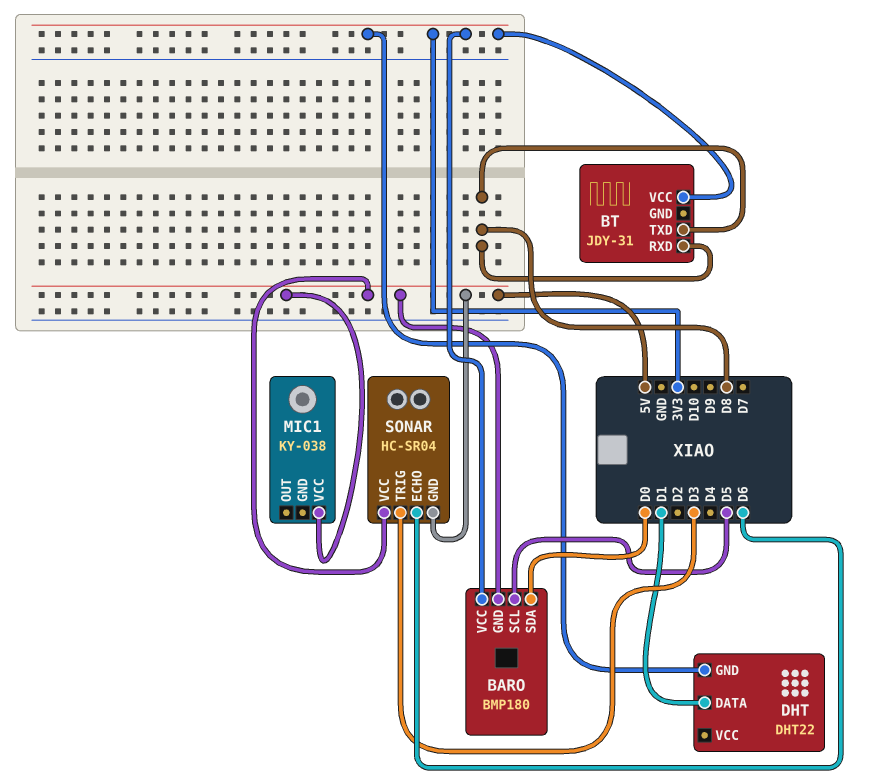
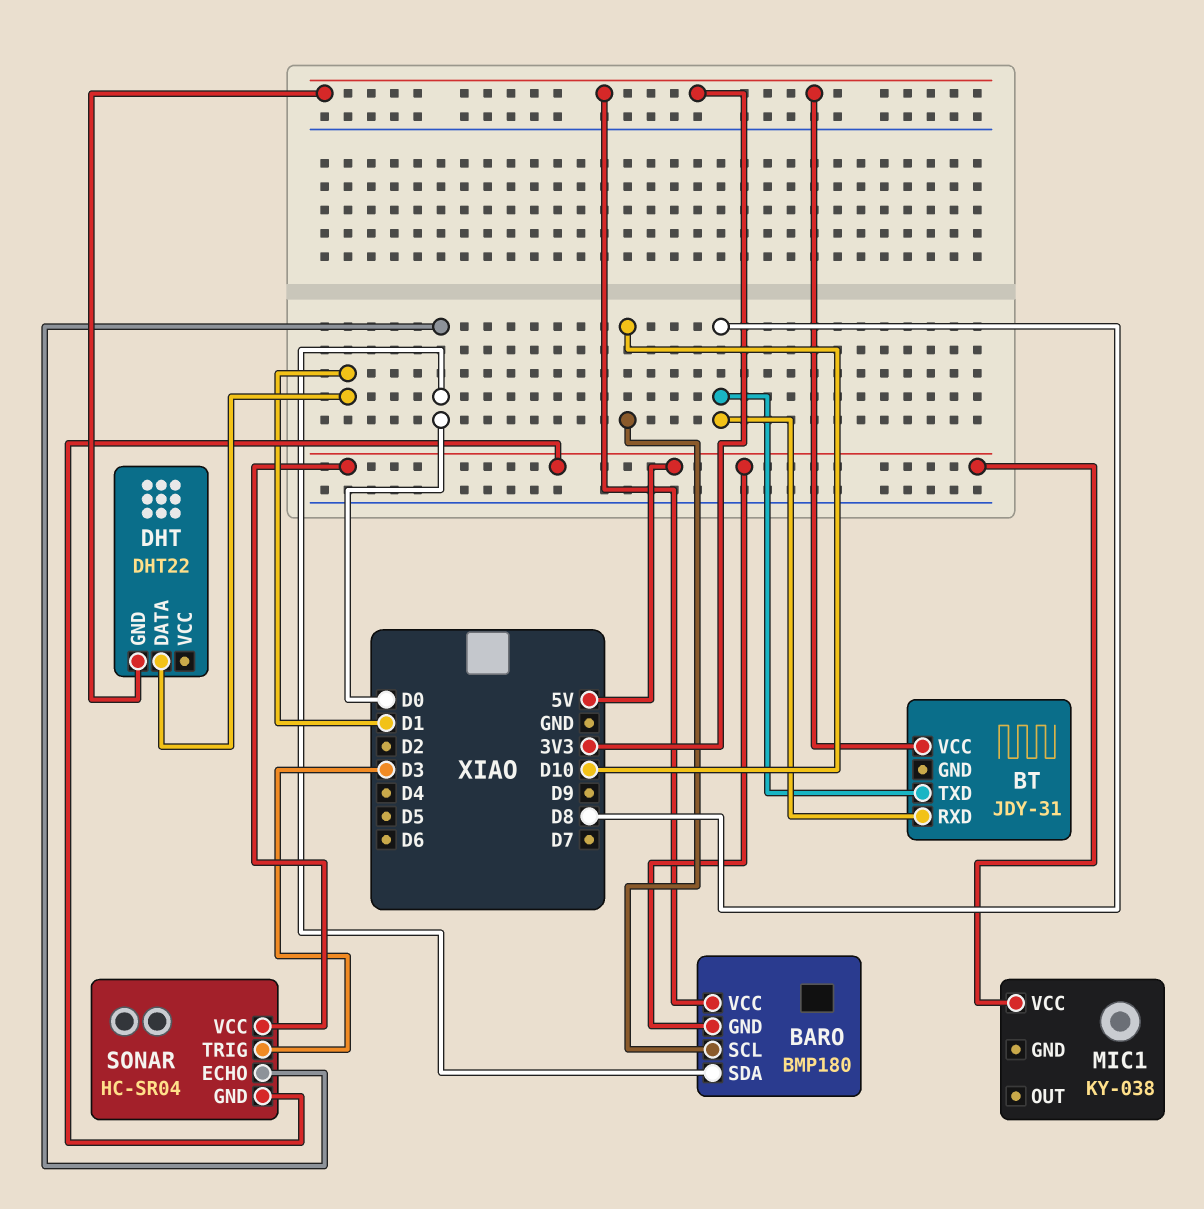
BARO pin SCL: D5 -> D10
SONAR pin ECHO: D6 -> D0

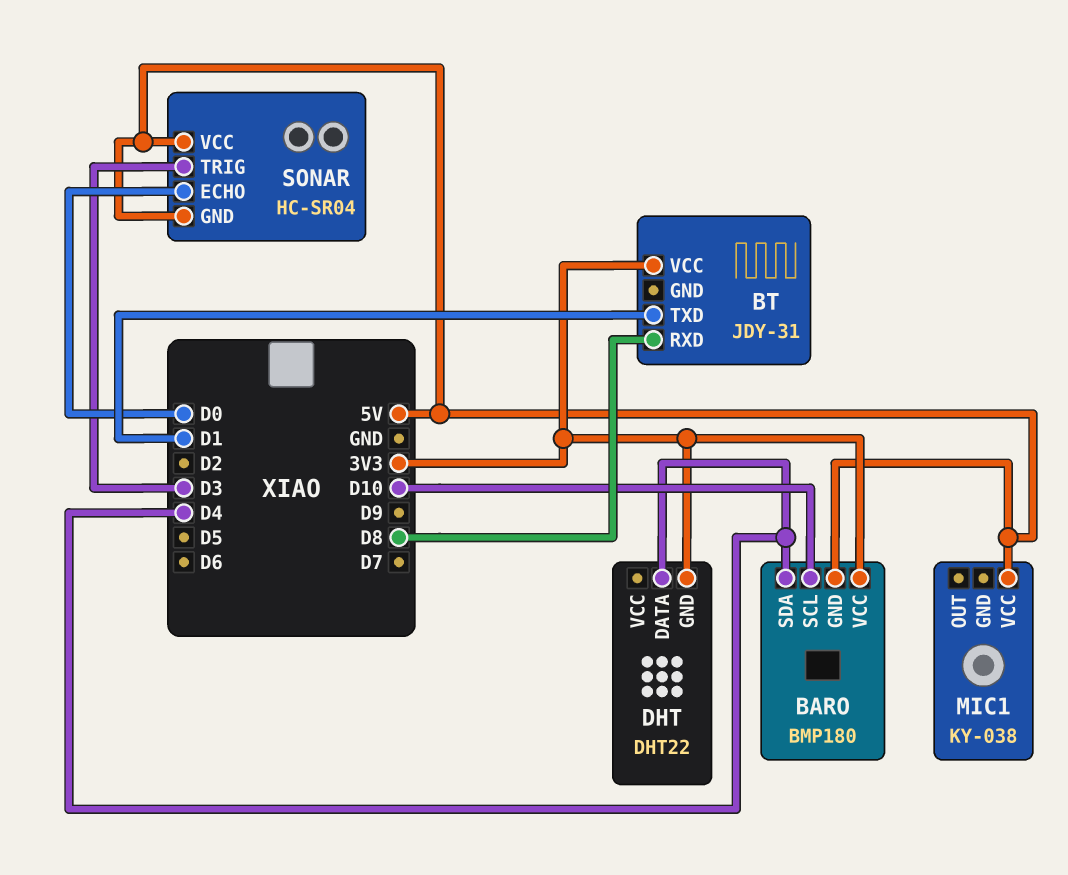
BARO pin SDA: D0 -> D4
BT pin TXD: D8 -> D1
DHT pin DATA: D1 -> D4

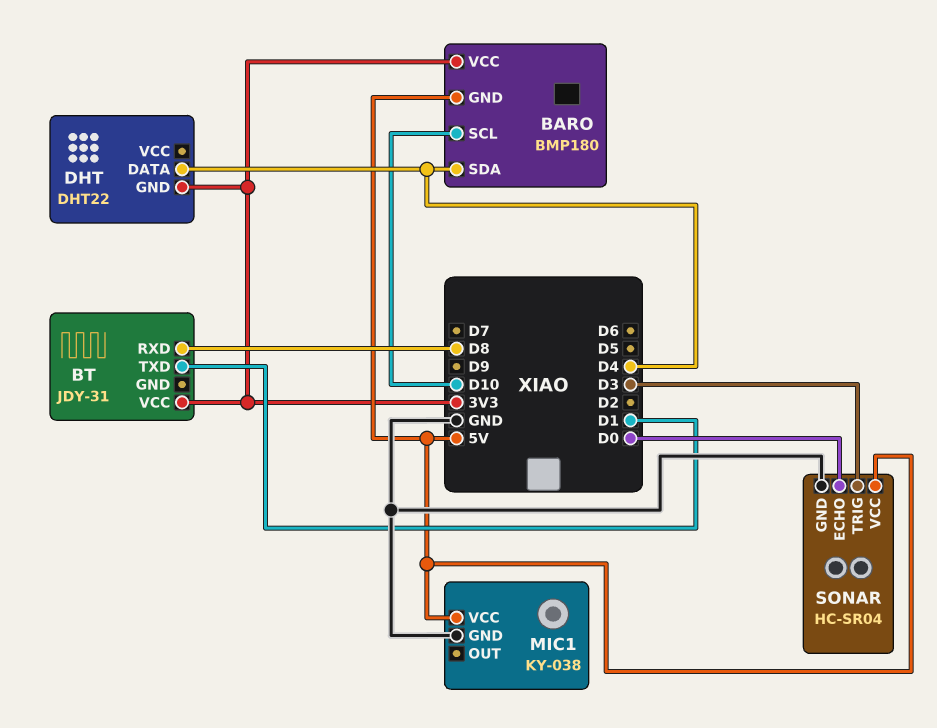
MIC1 pin GND: none -> GND
SONAR pin GND: 5V -> GND

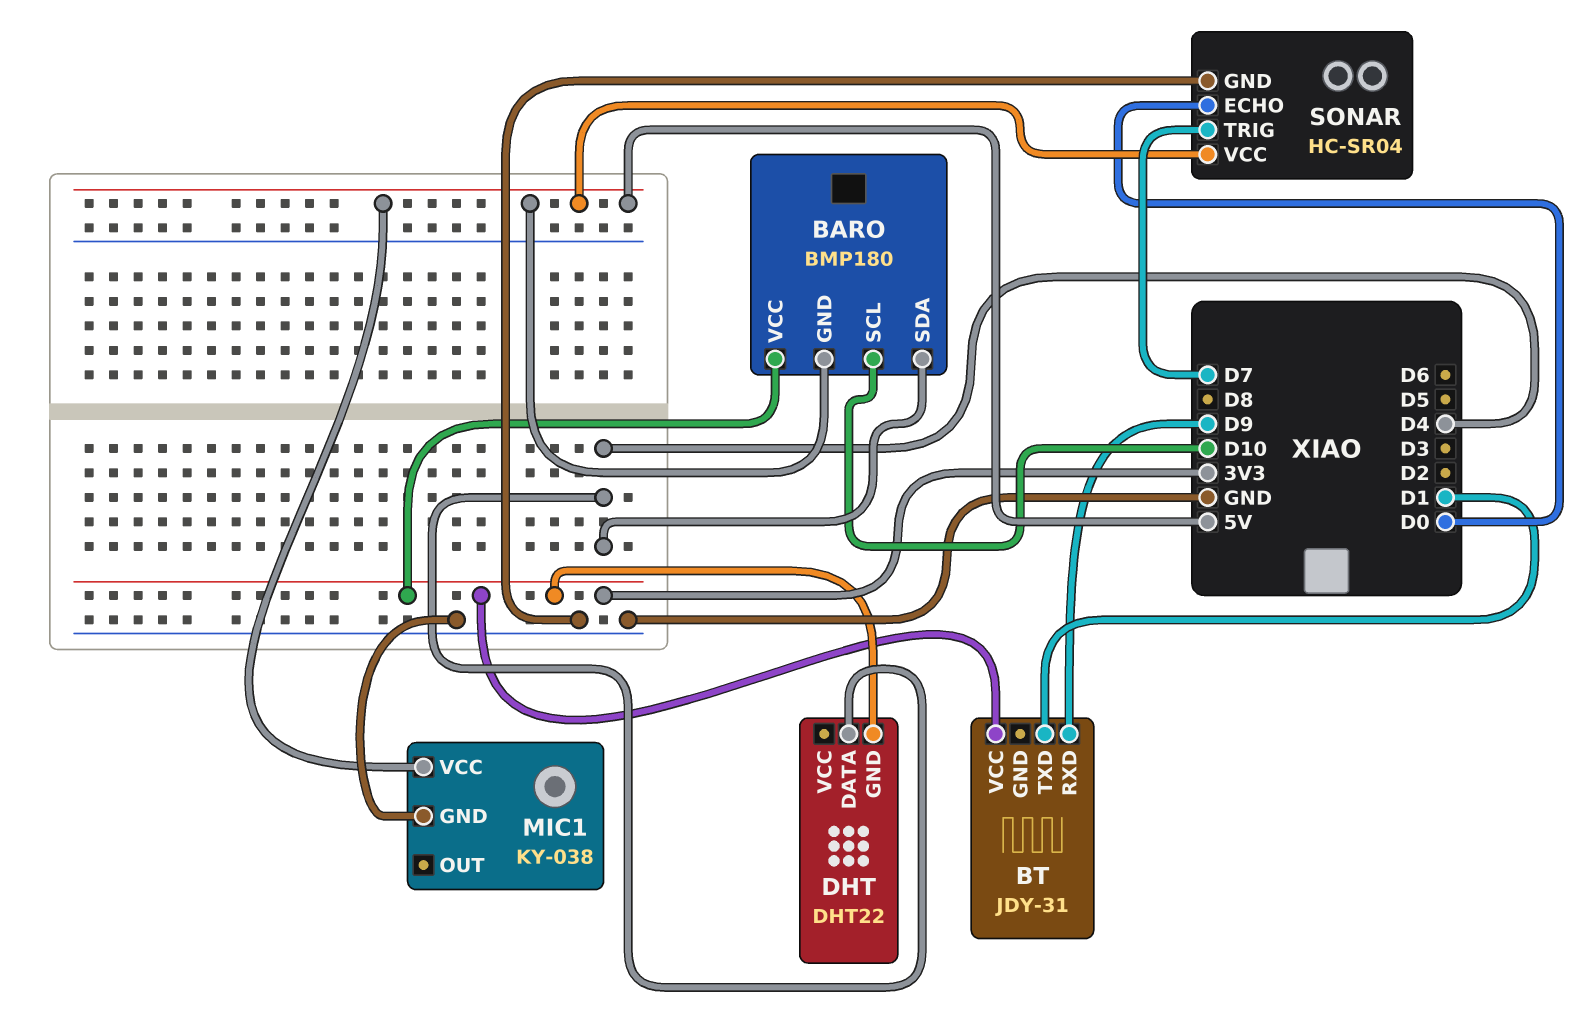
BT pin RXD: D8 -> D9
SONAR pin TRIG: D3 -> D7

